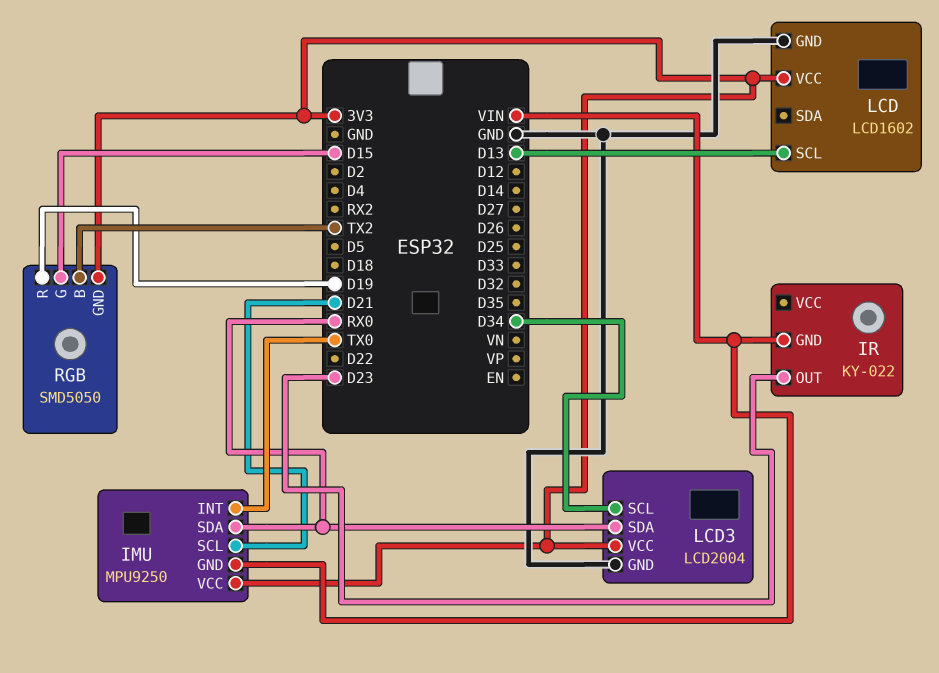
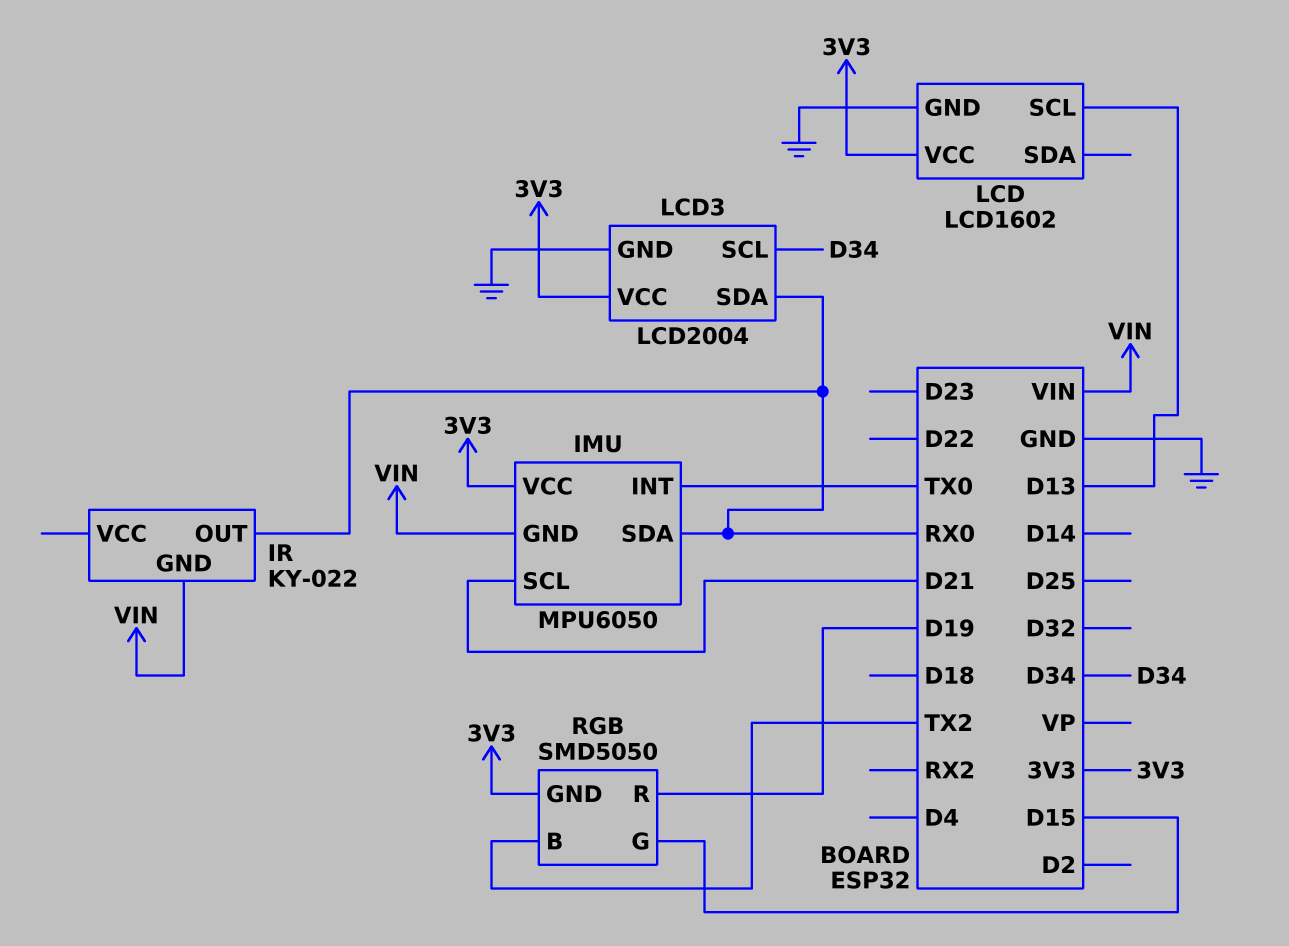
IMU: MPU9250 -> MPU6050
IR pin OUT: D23 -> RX0

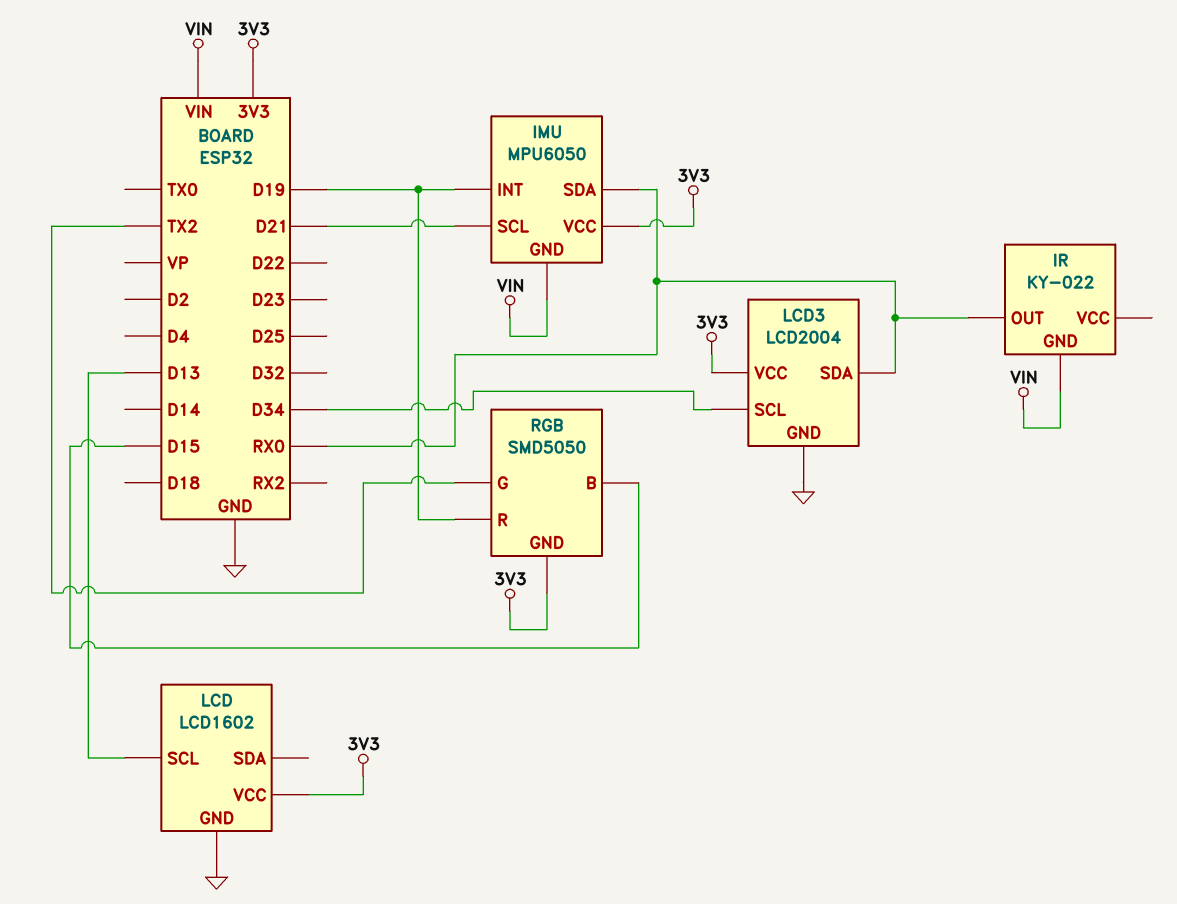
IMU pin INT: TX0 -> D19
RGB pin B: TX2 -> D15
RGB pin G: D15 -> TX2

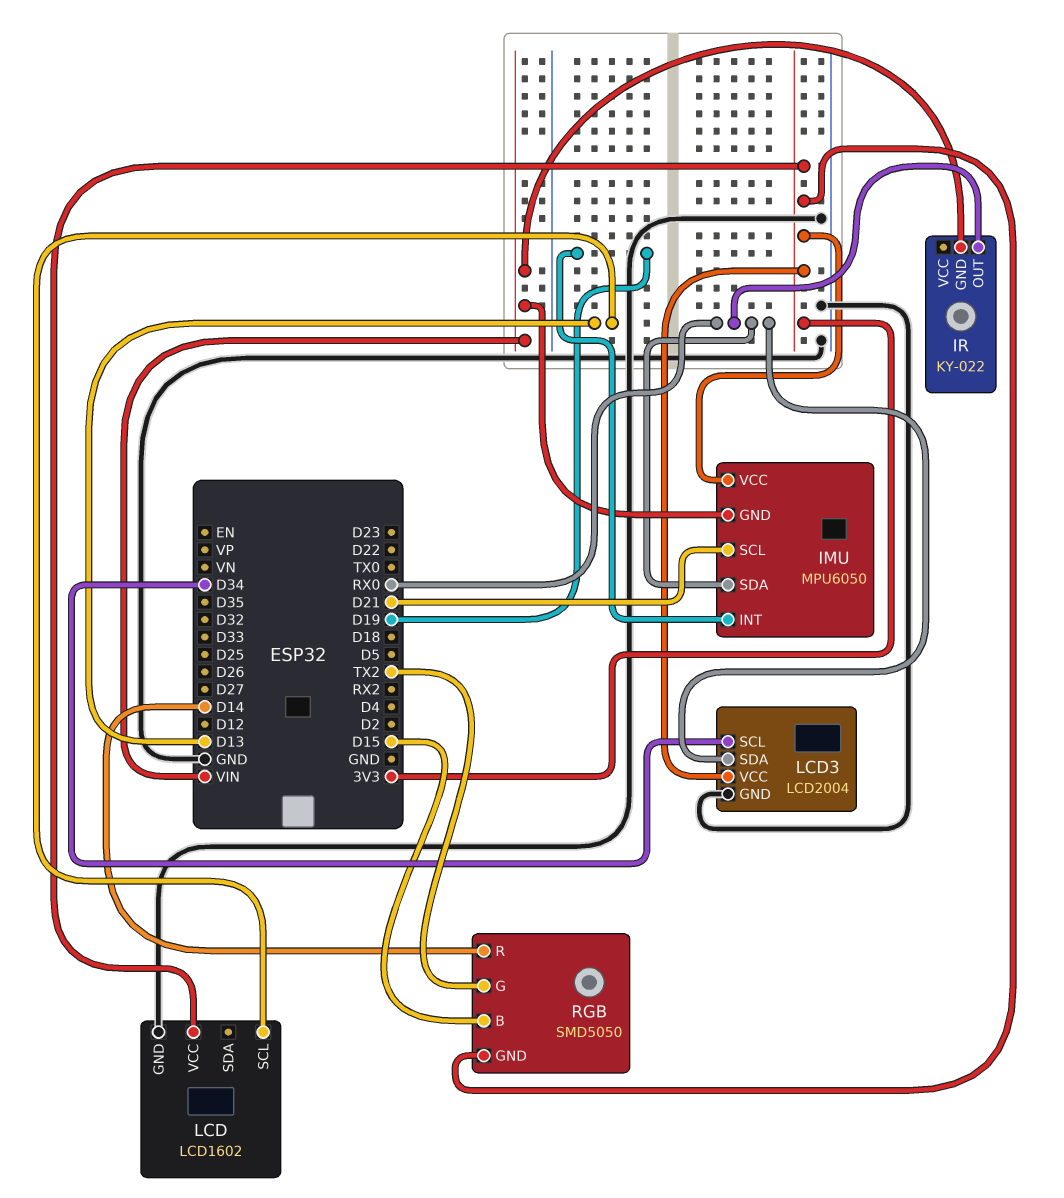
RGB pin R: D19 -> D14

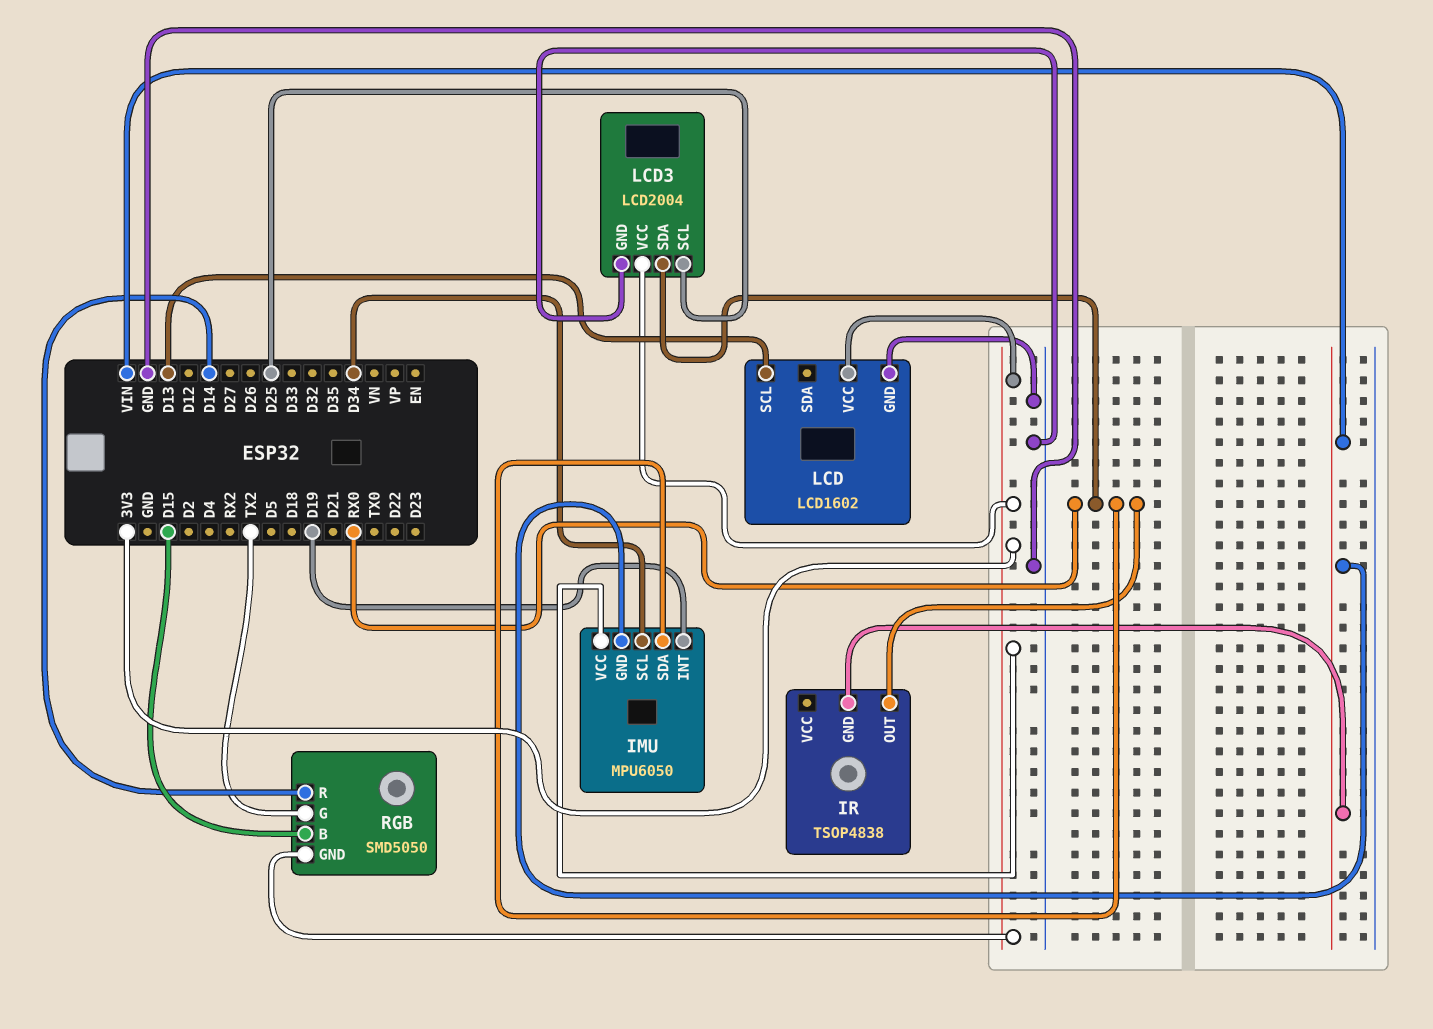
IMU pin SCL: D21 -> D34
IR: KY-022 -> TSOP4838
LCD3 pin SCL: D34 -> D25

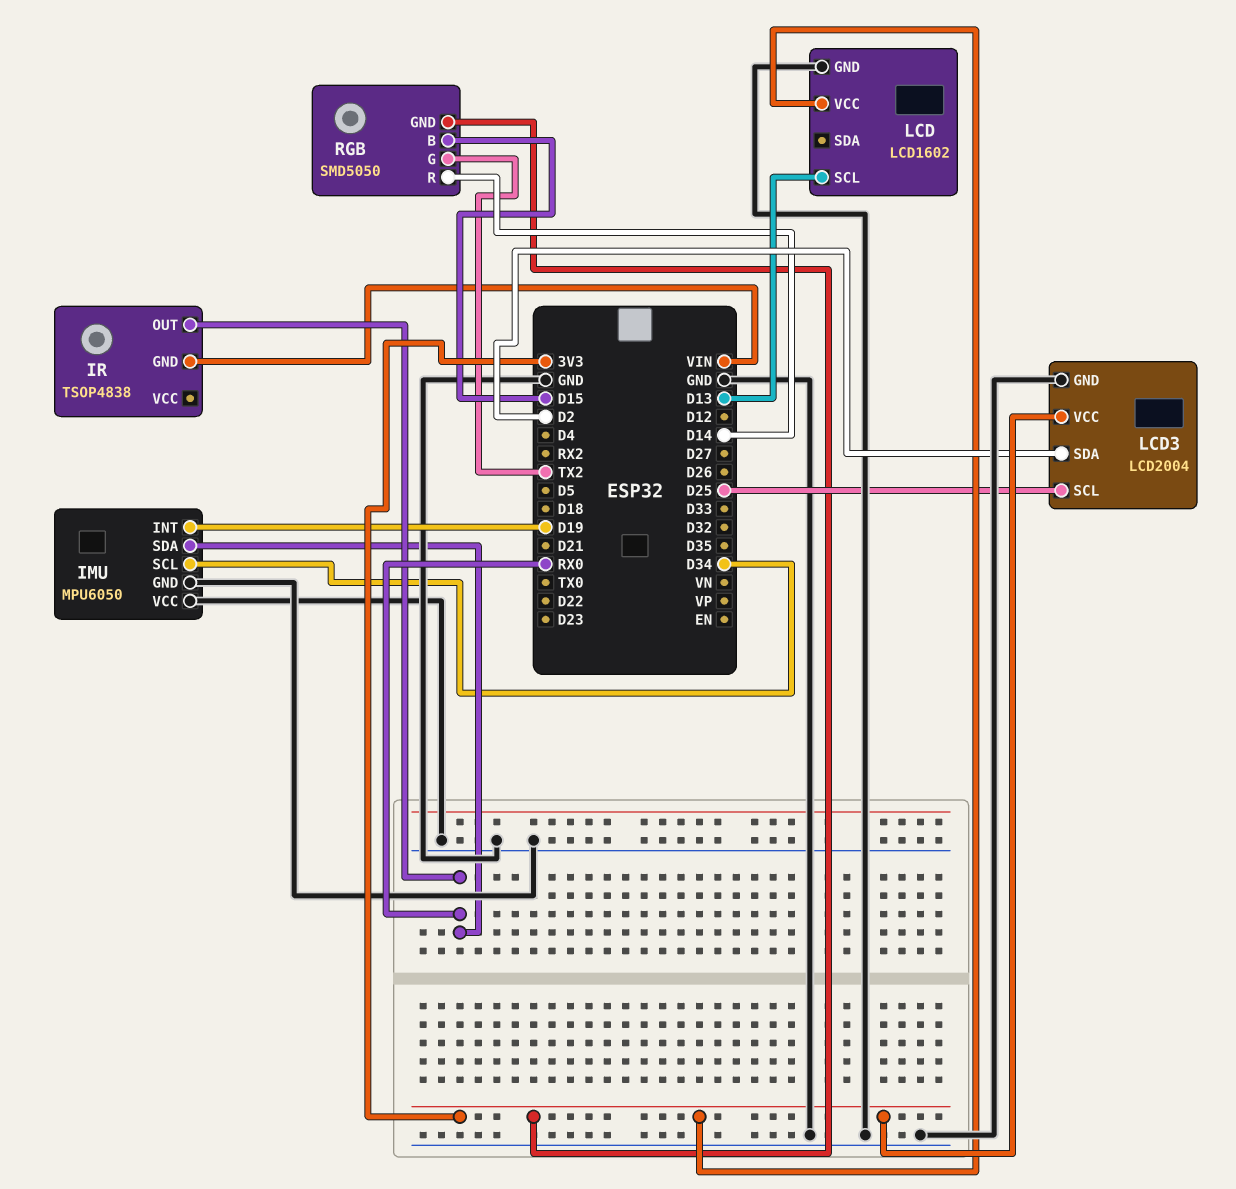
IMU pin GND: VIN -> GND
IMU pin VCC: 3V3 -> GND
LCD3 pin SDA: RX0 -> D2

